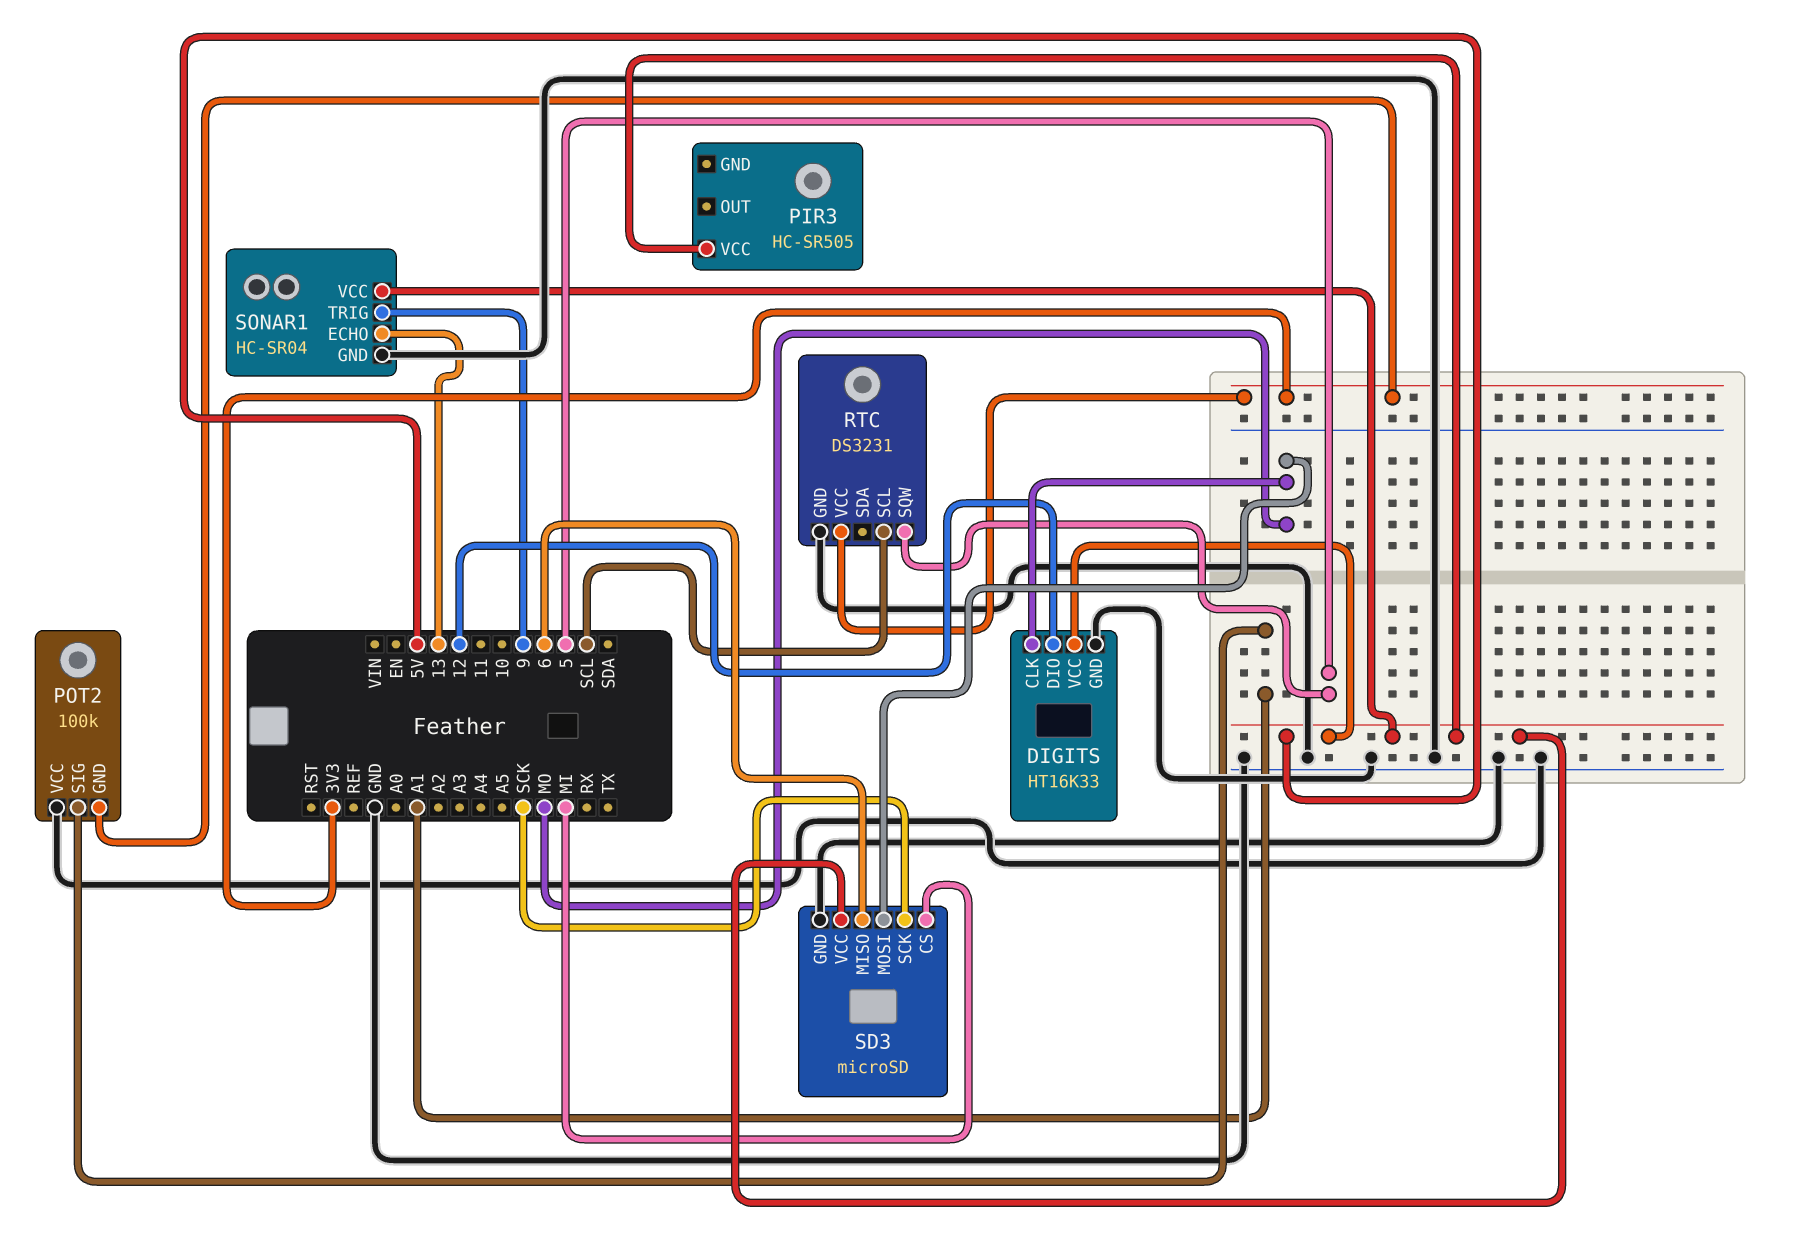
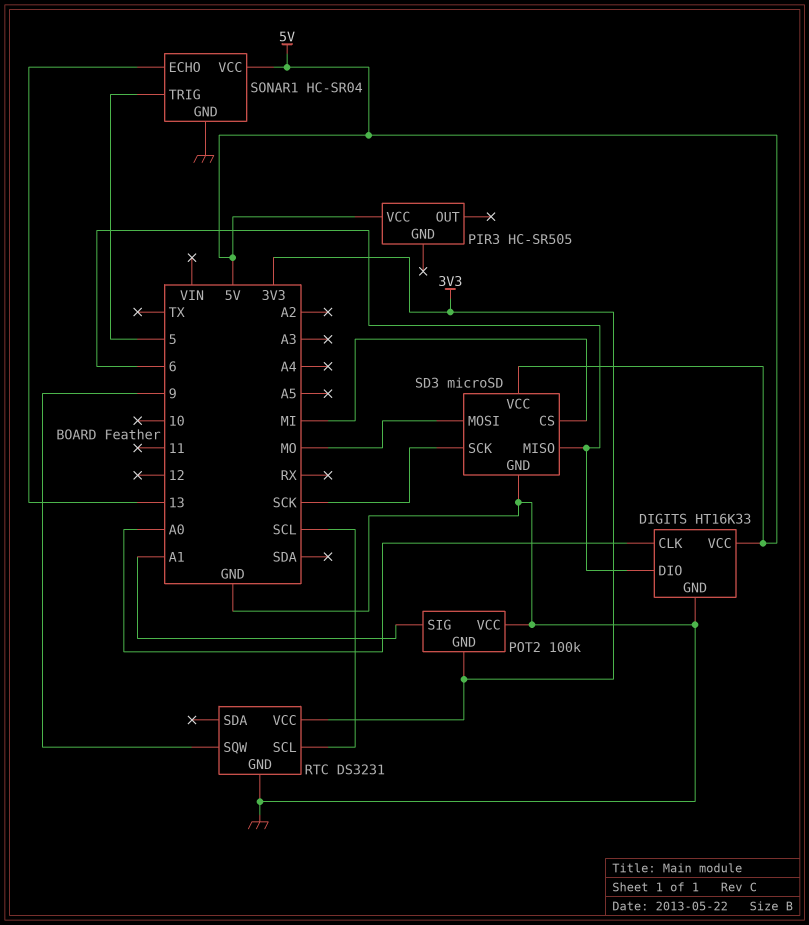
DIGITS pin CLK: MO -> A0
DIGITS pin DIO: 12 -> 6
RTC pin SQW: 5 -> 9
SONAR1 pin TRIG: 9 -> 5

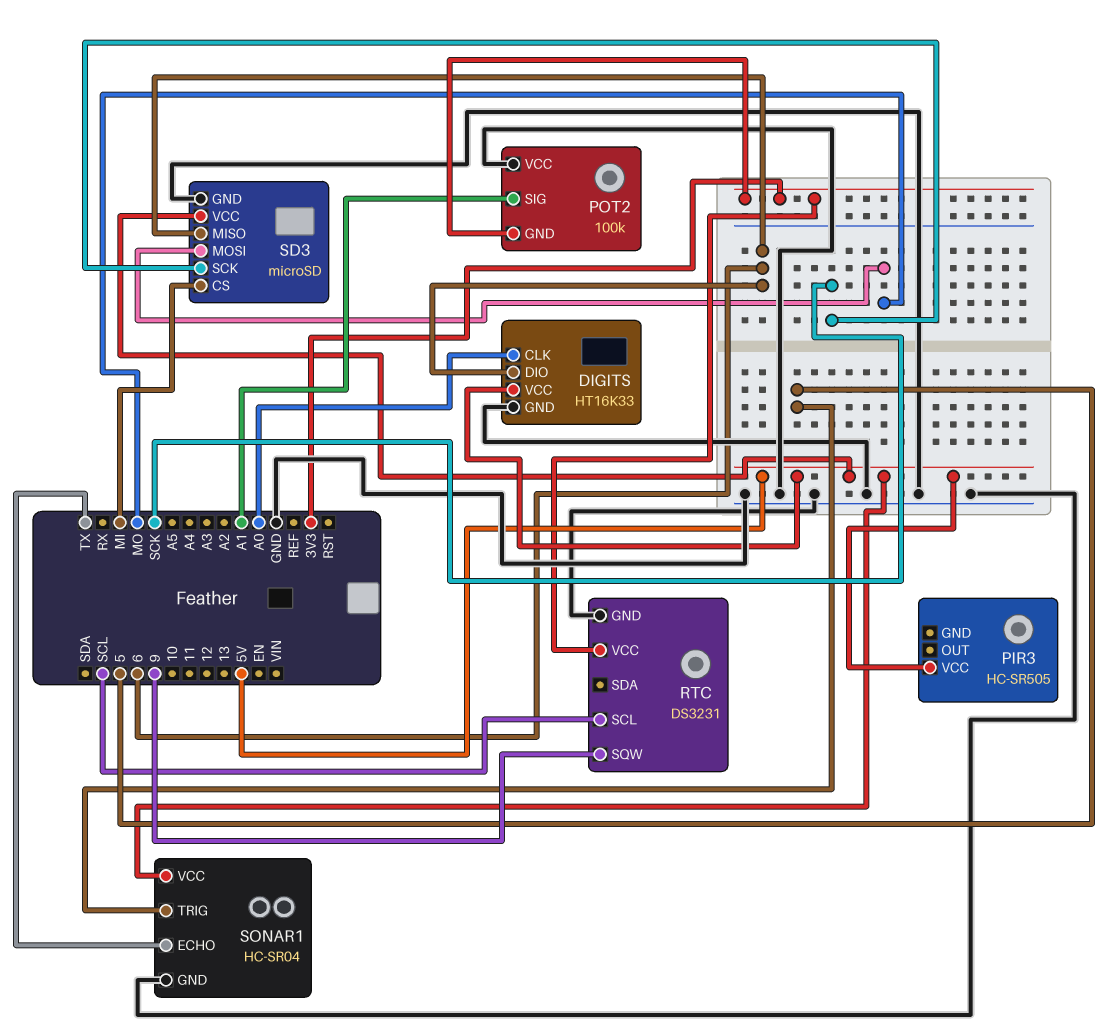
SONAR1 pin ECHO: 13 -> TX

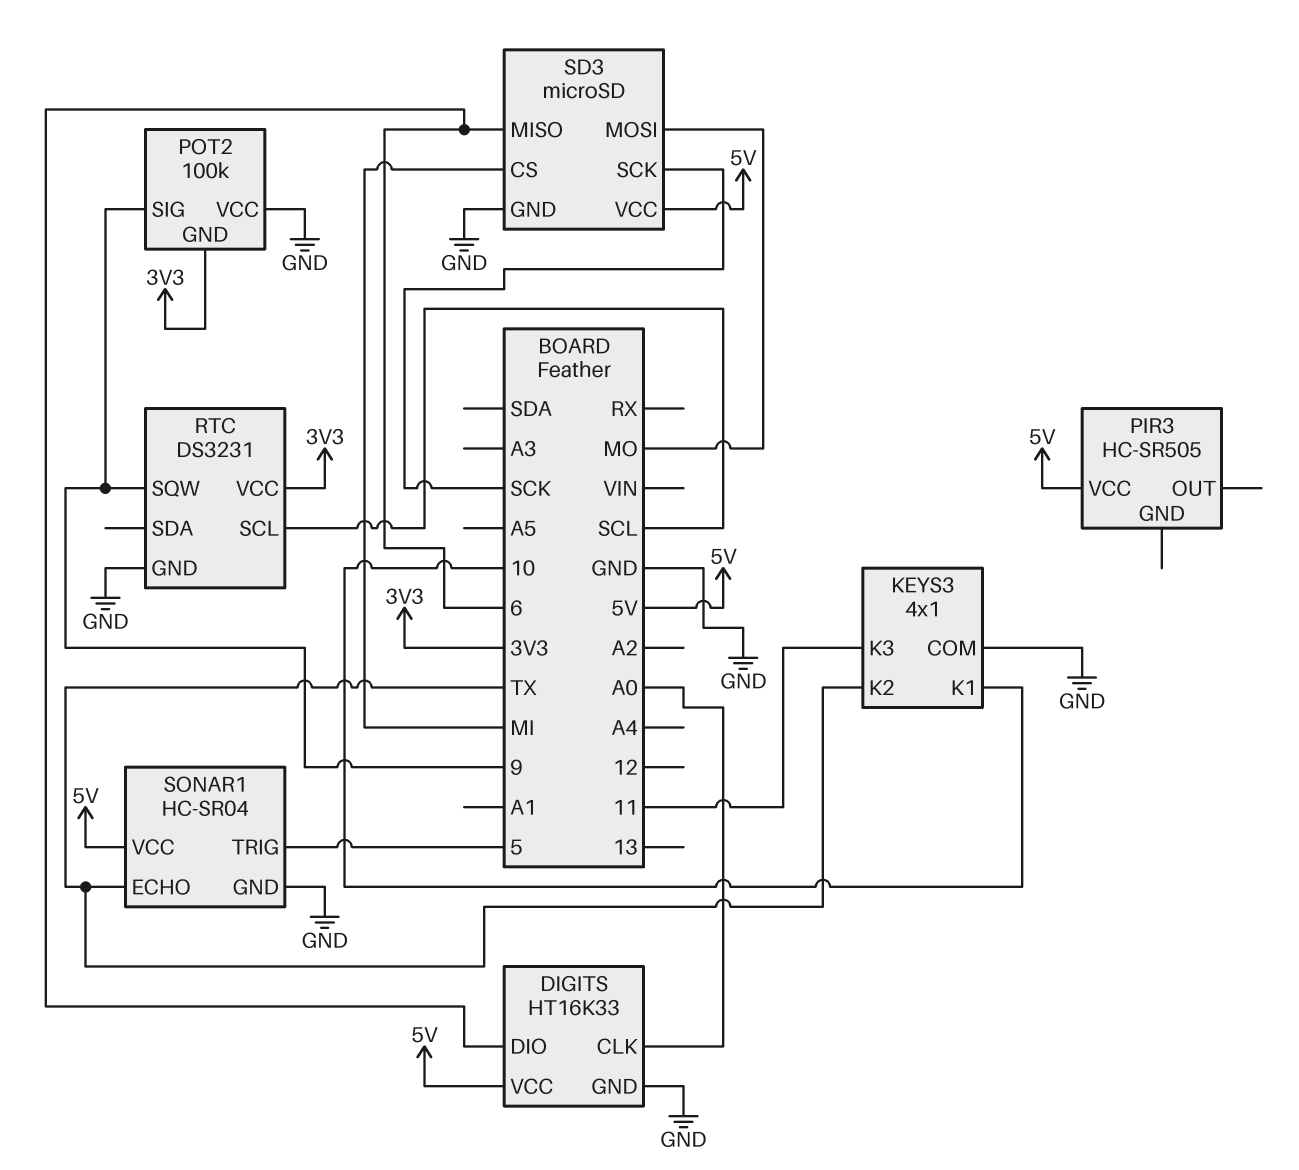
KEYS3: none -> 4x1
KEYS3 pin COM: none -> GND
KEYS3 pin K1: none -> 10
KEYS3 pin K2: none -> TX
KEYS3 pin K3: none -> 11
POT2 pin SIG: A1 -> 9

